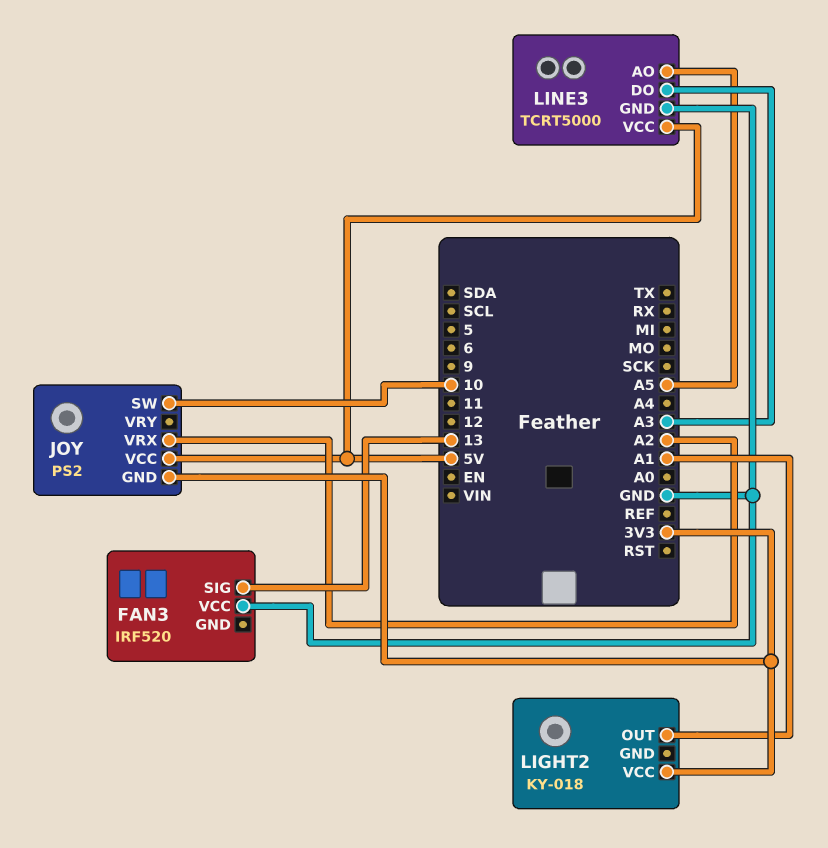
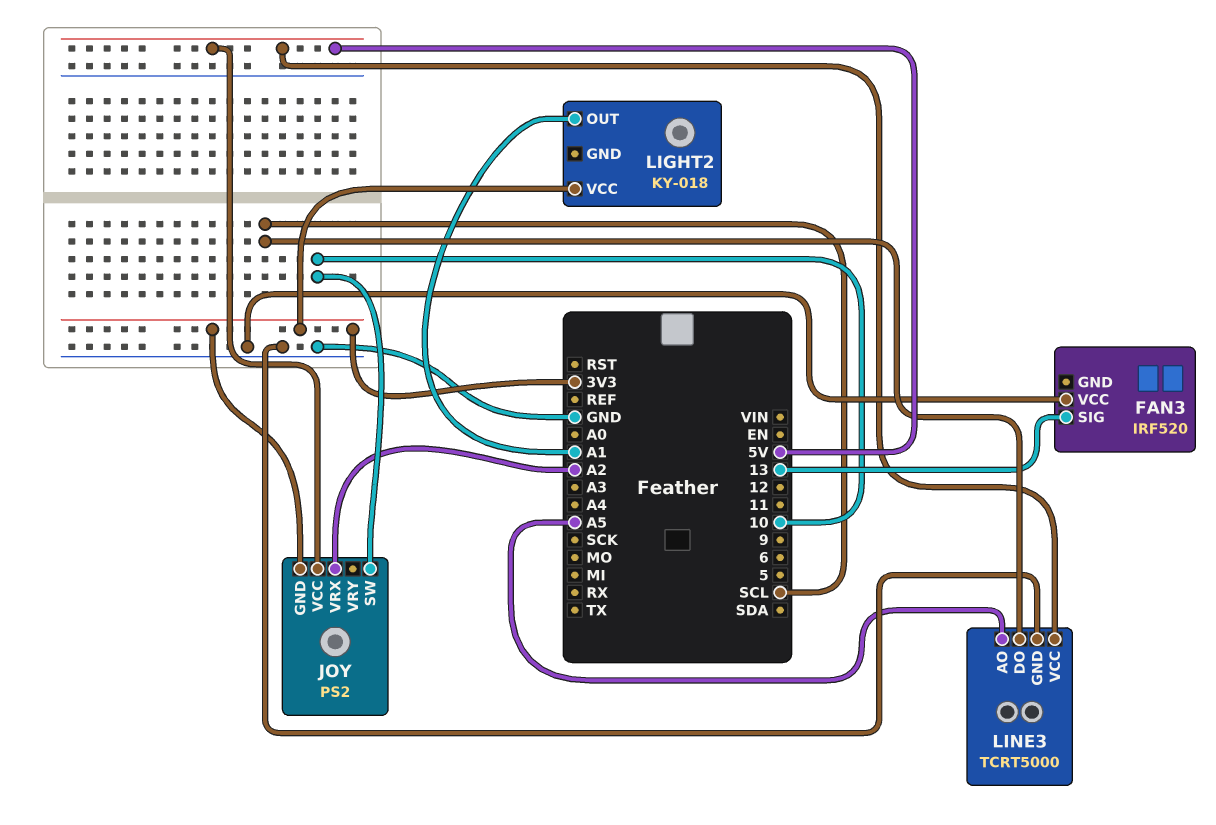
LINE3 pin DO: A3 -> SCL

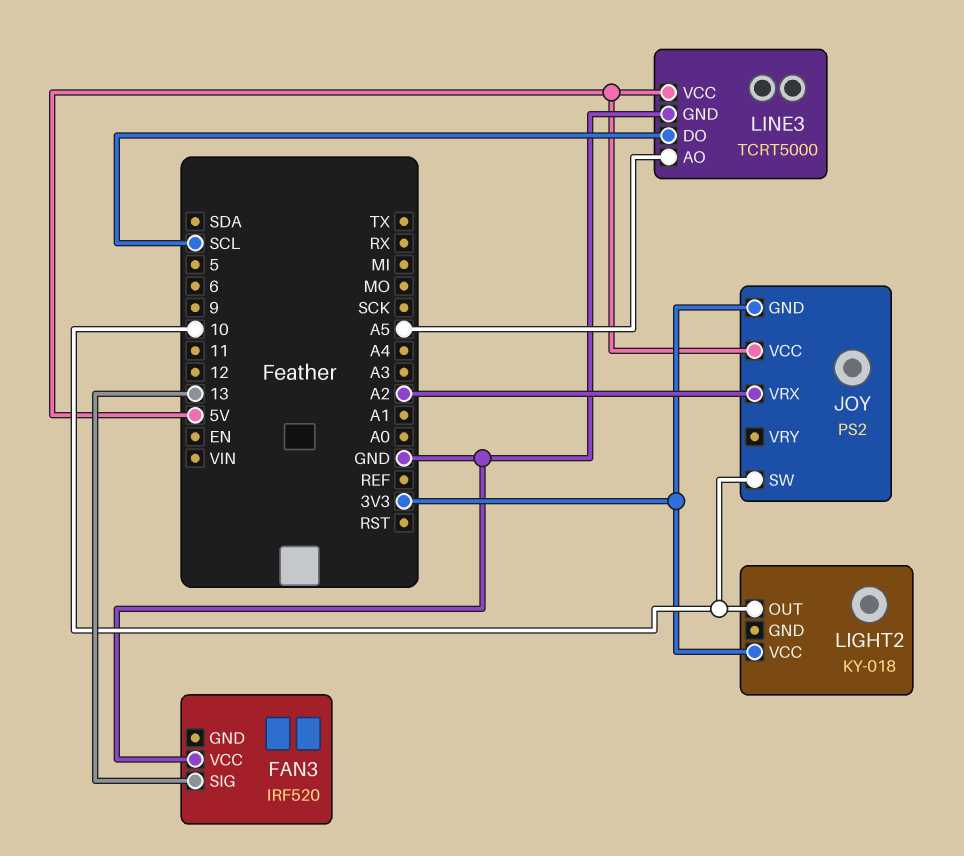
LIGHT2 pin OUT: A1 -> 10

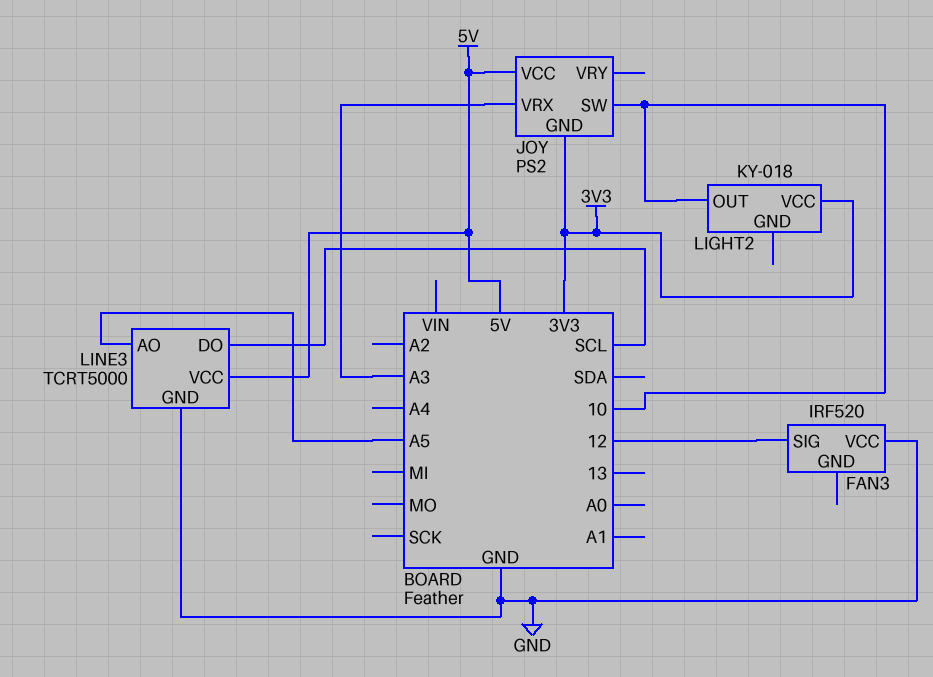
FAN3 pin SIG: 13 -> 12
JOY pin VRX: A2 -> A3

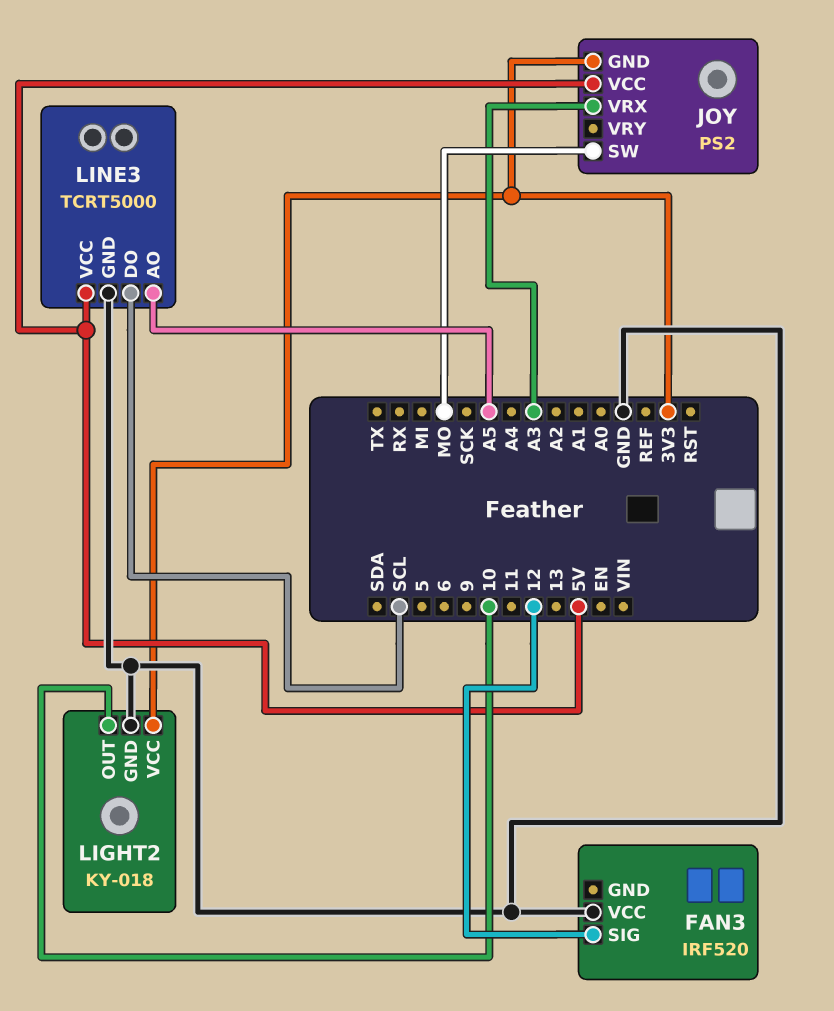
JOY pin SW: 10 -> MO
LIGHT2 pin GND: none -> GND

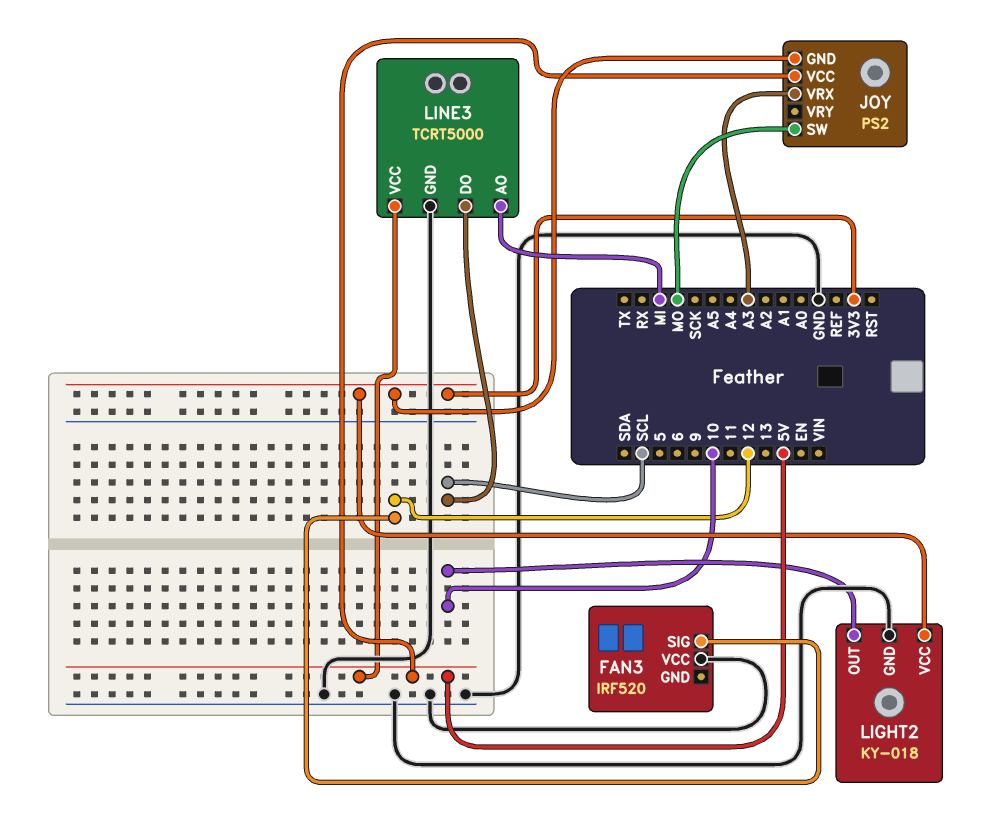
LINE3 pin AO: A5 -> MI

